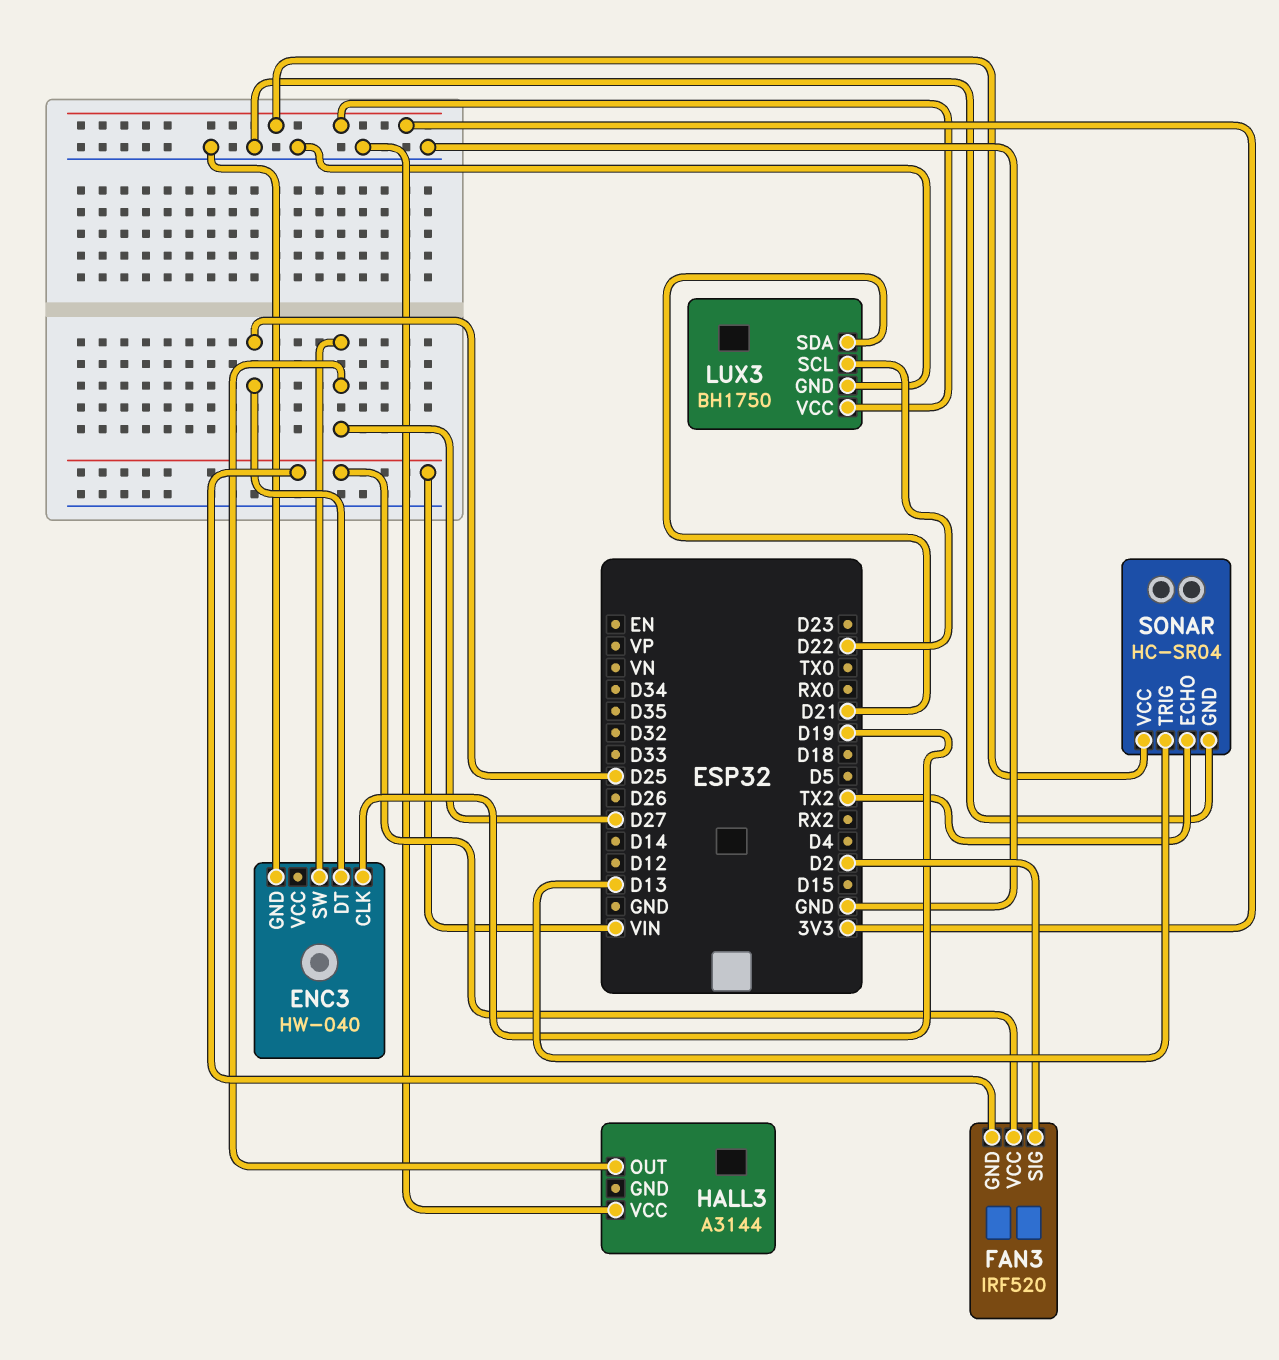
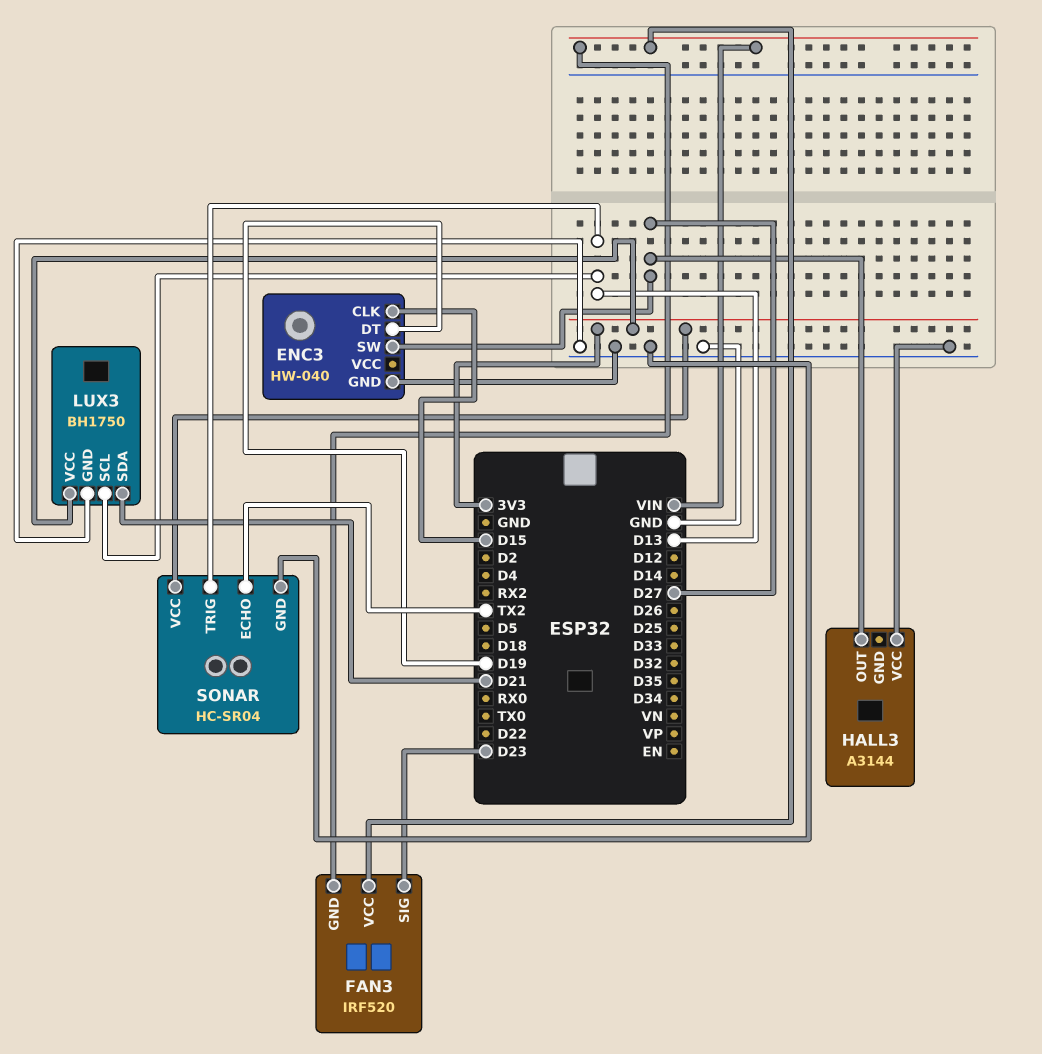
ENC3 pin CLK: D19 -> D15
ENC3 pin DT: D25 -> D19
FAN3 pin SIG: D2 -> D23
LUX3 pin SCL: D22 -> D13

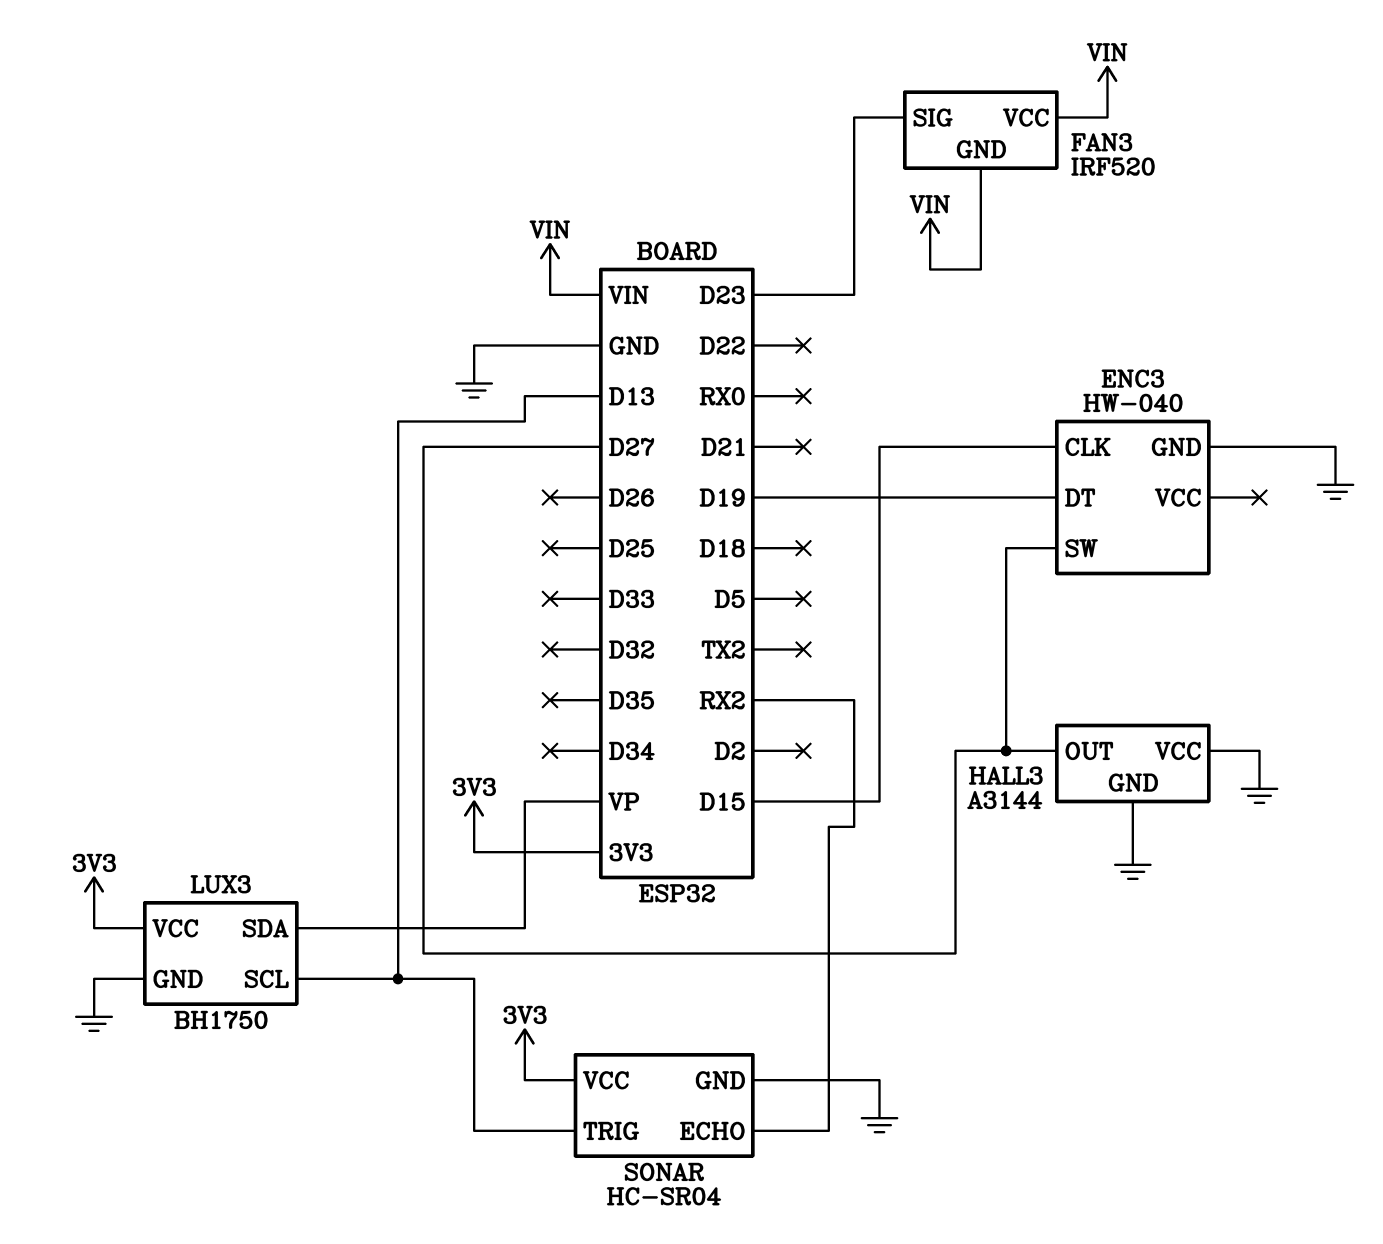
HALL3 pin GND: none -> GND
LUX3 pin SDA: D21 -> VP
SONAR pin ECHO: TX2 -> RX2

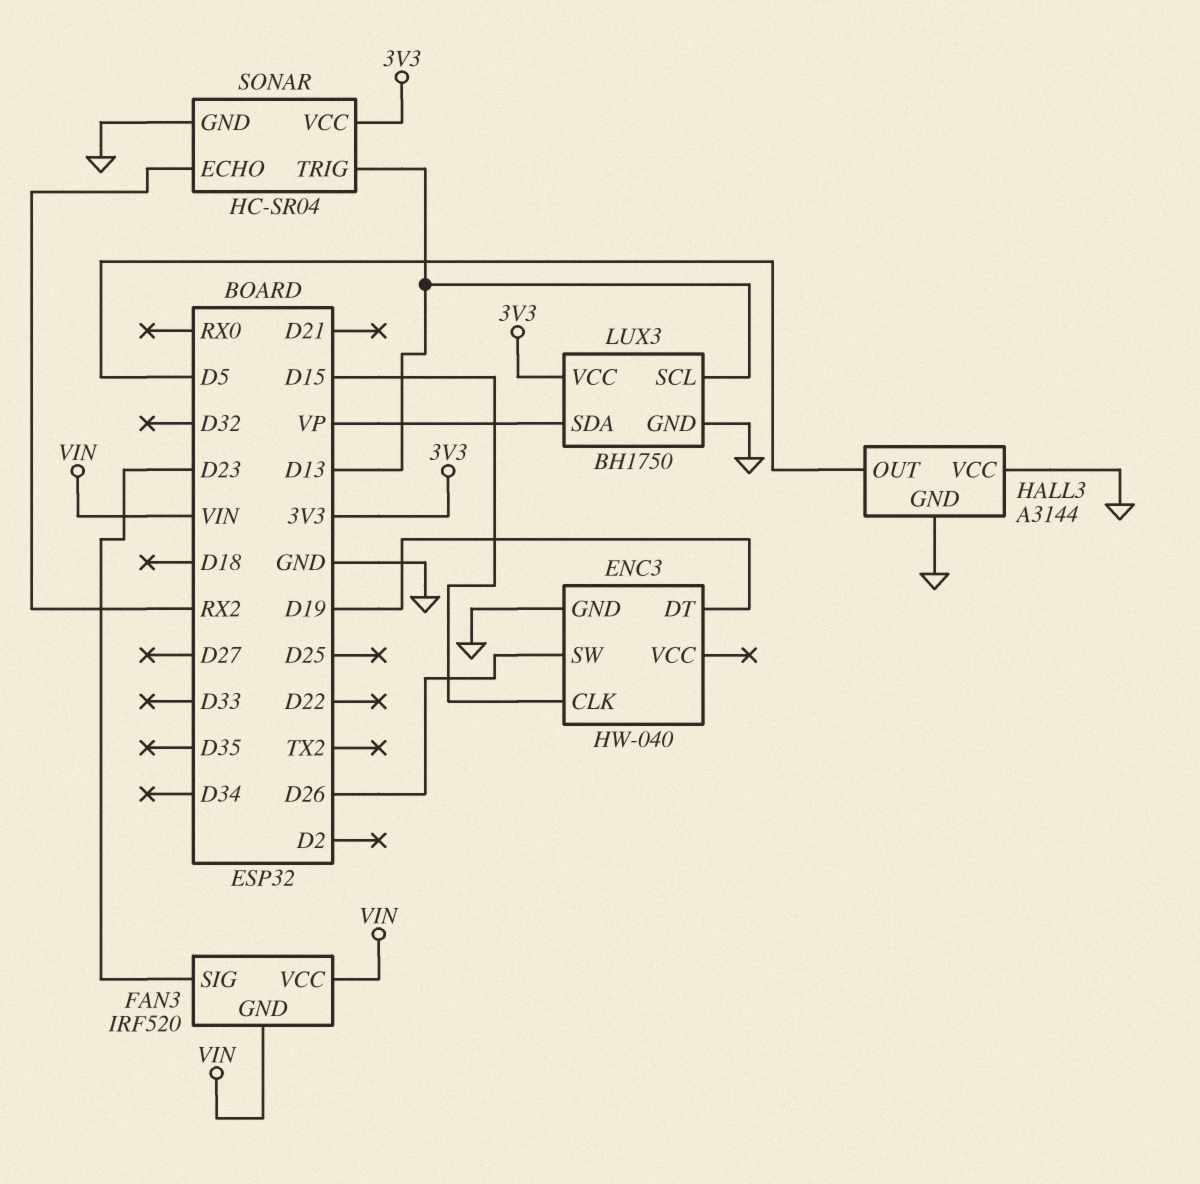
ENC3 pin SW: D27 -> D26
HALL3 pin OUT: D27 -> D5

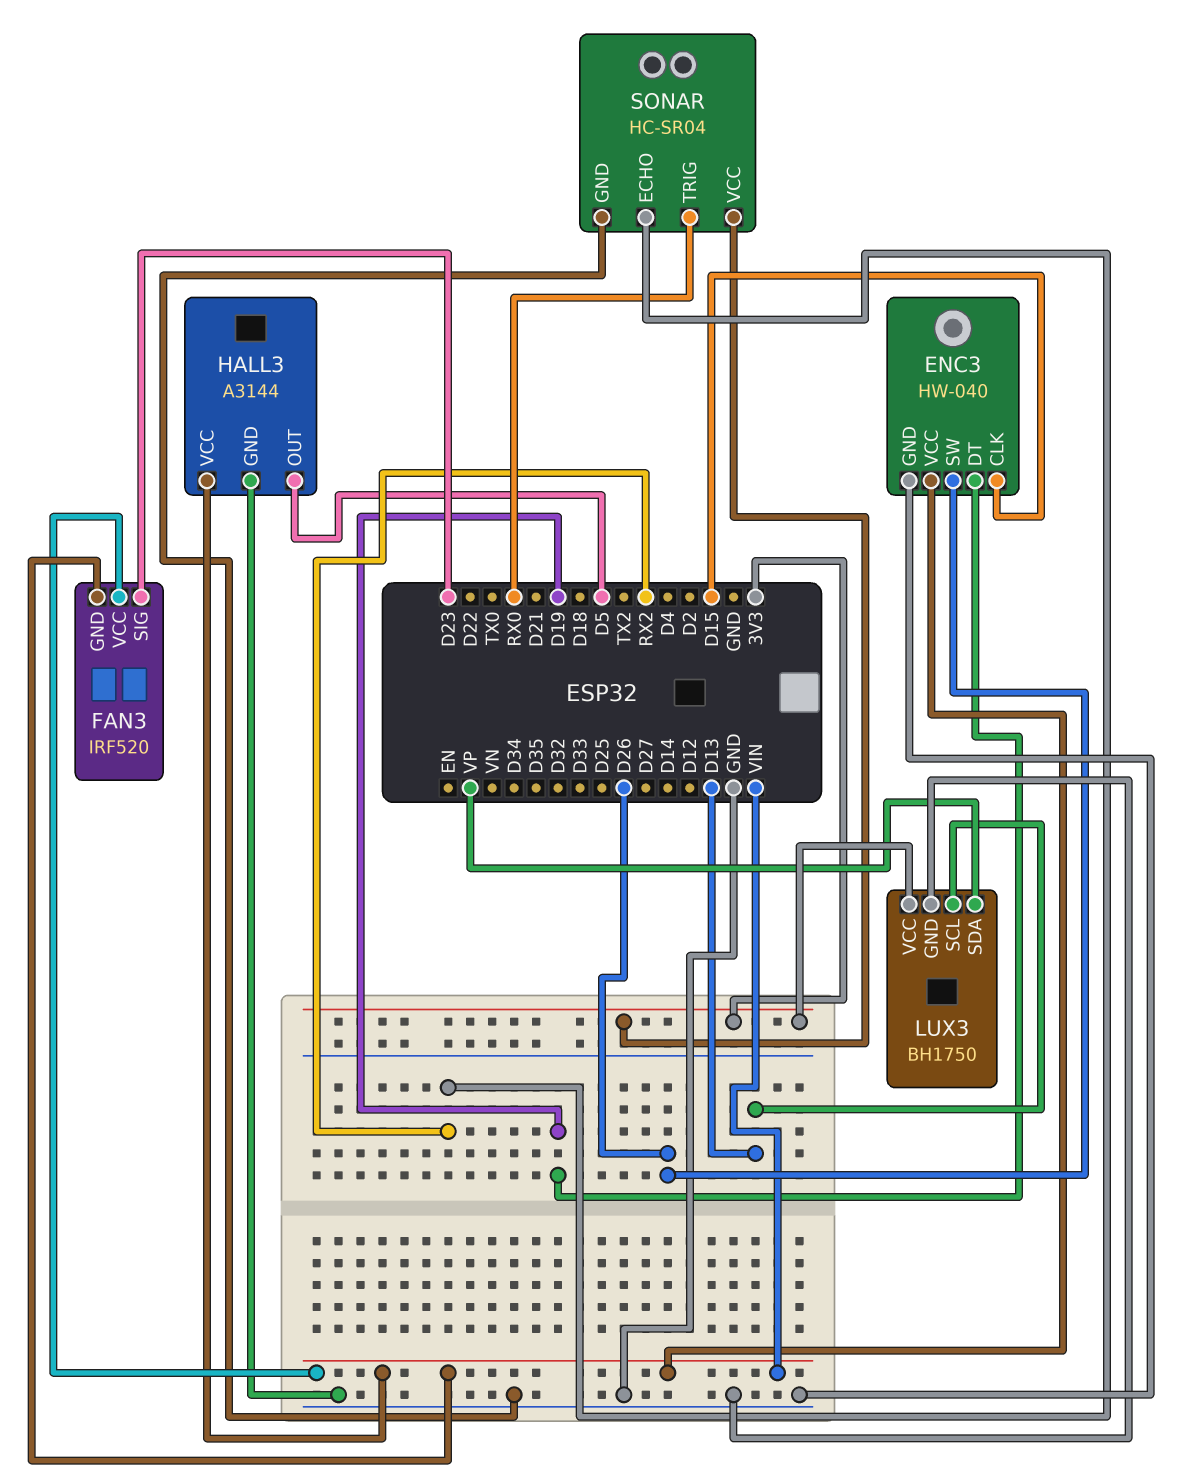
ENC3 pin VCC: none -> VIN
HALL3 pin VCC: GND -> VIN
SONAR pin TRIG: D13 -> RX0

